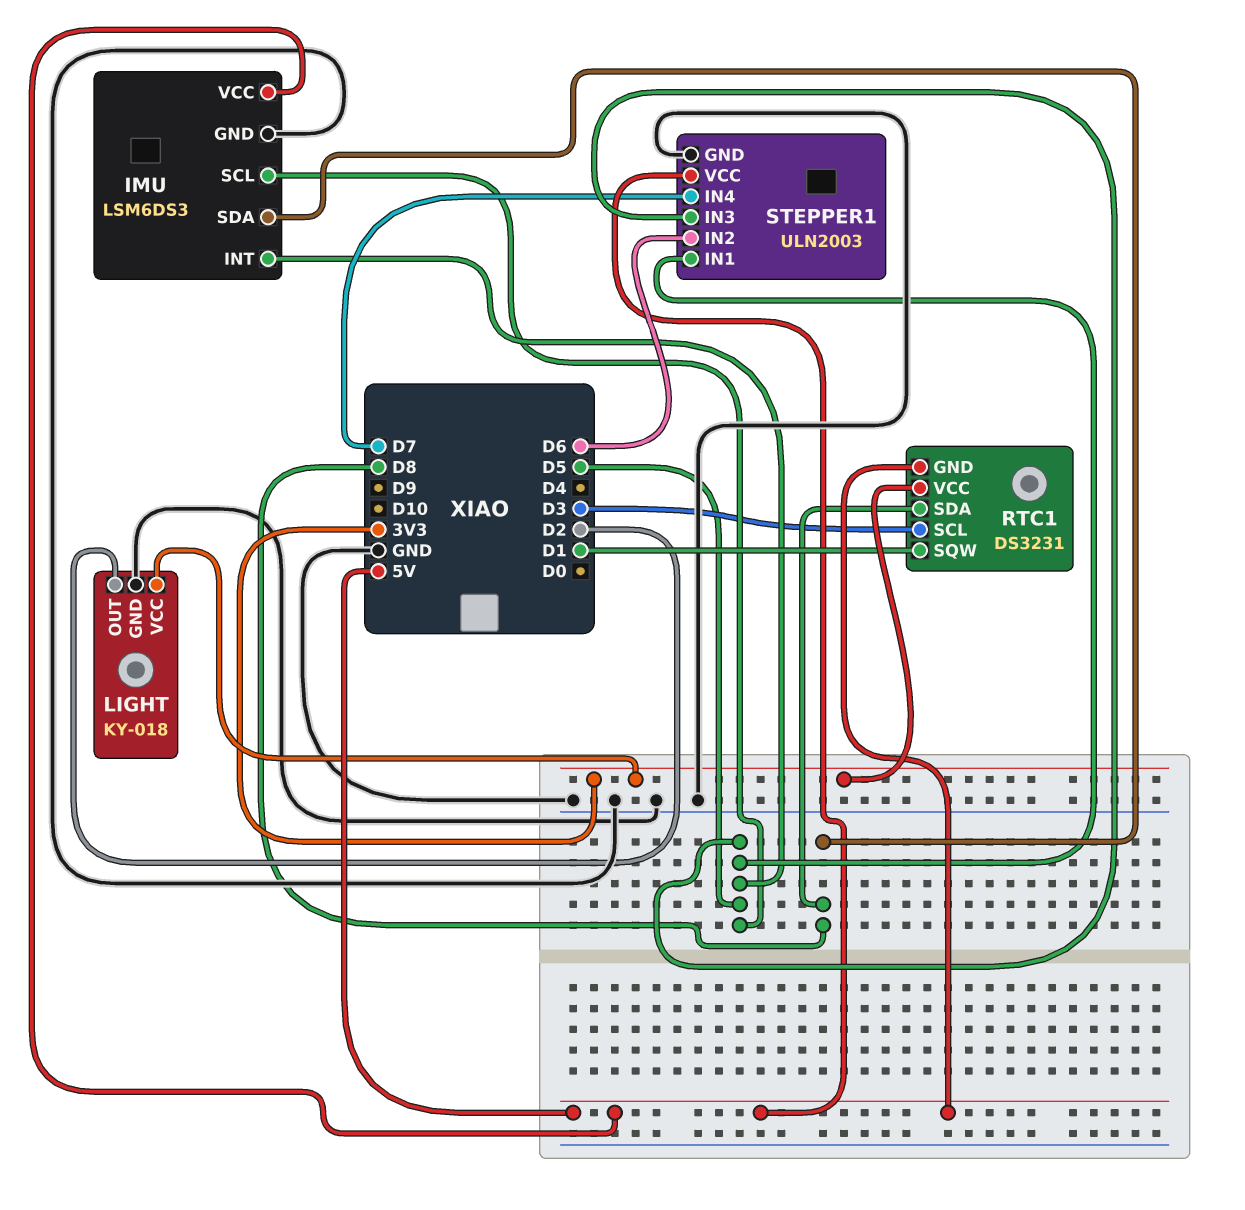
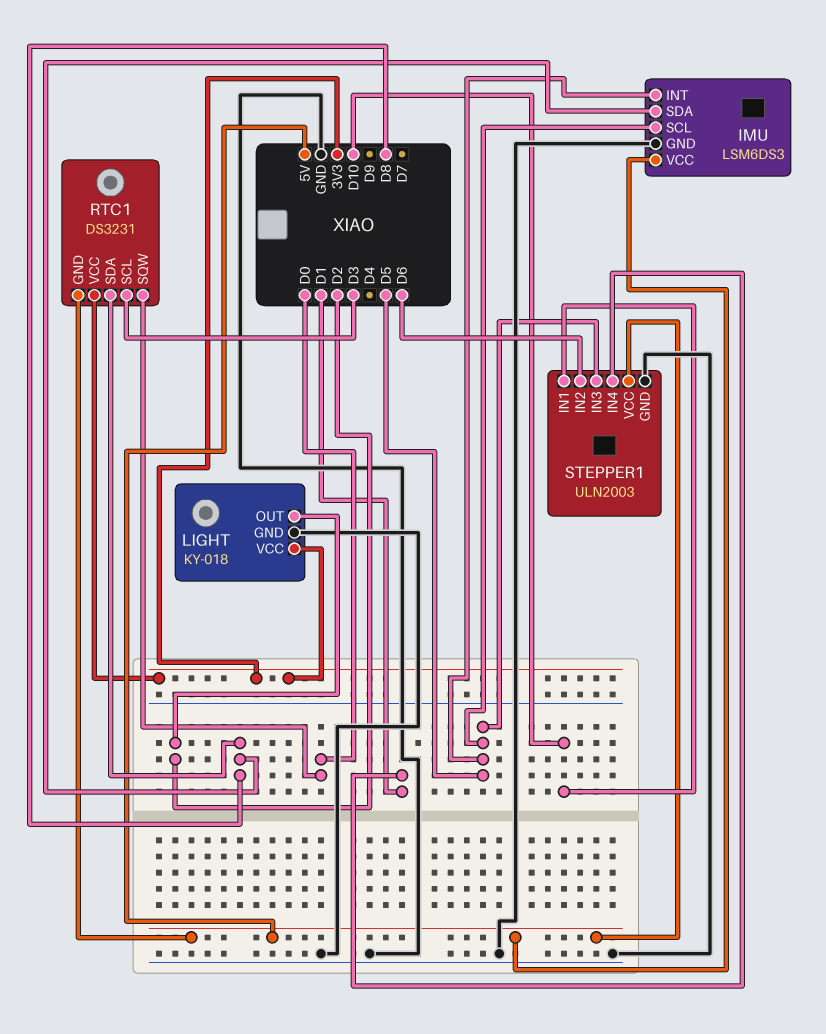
RTC1 pin SQW: D1 -> D0
STEPPER1 pin IN1: D5 -> D10
STEPPER1 pin IN4: D7 -> D1

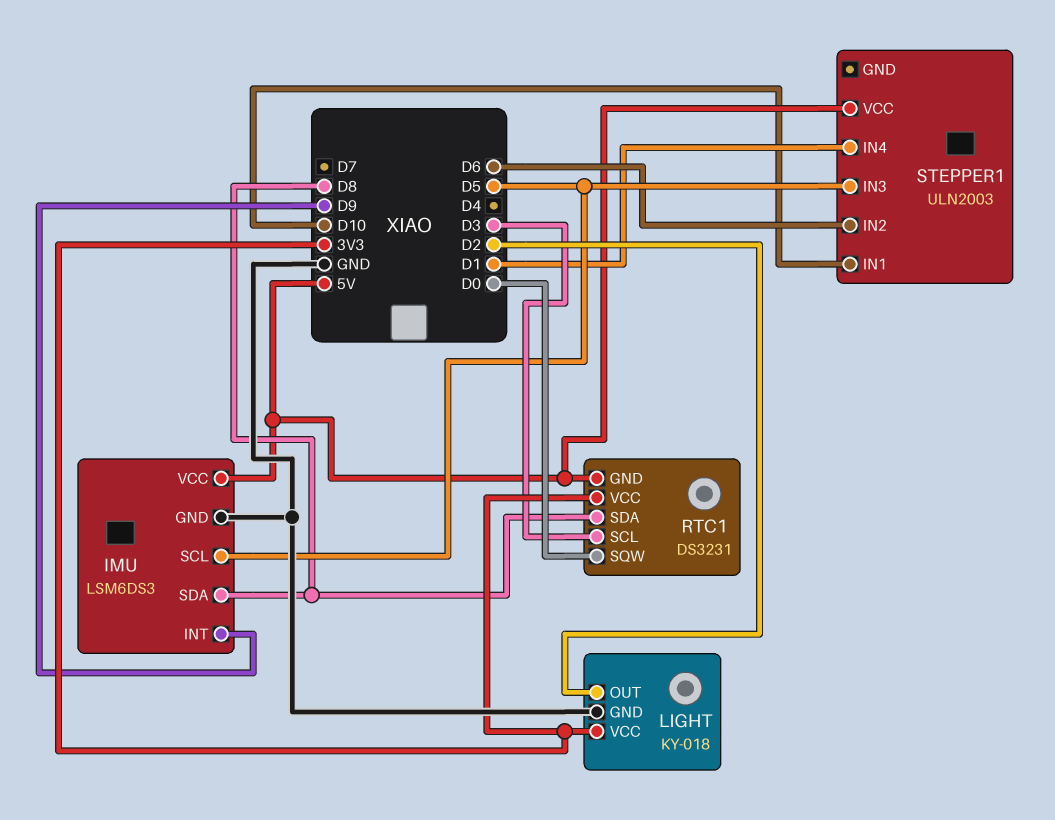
IMU pin INT: D5 -> D9
STEPPER1 pin GND: GND -> none

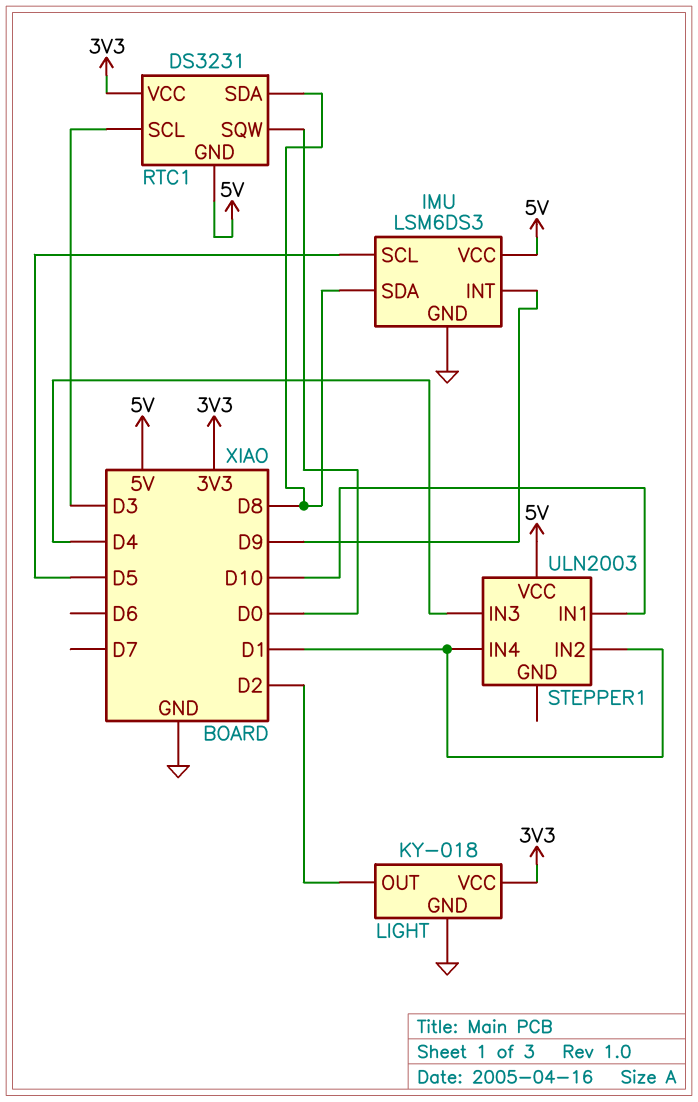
STEPPER1 pin IN2: D6 -> D1
STEPPER1 pin IN3: D5 -> D4

